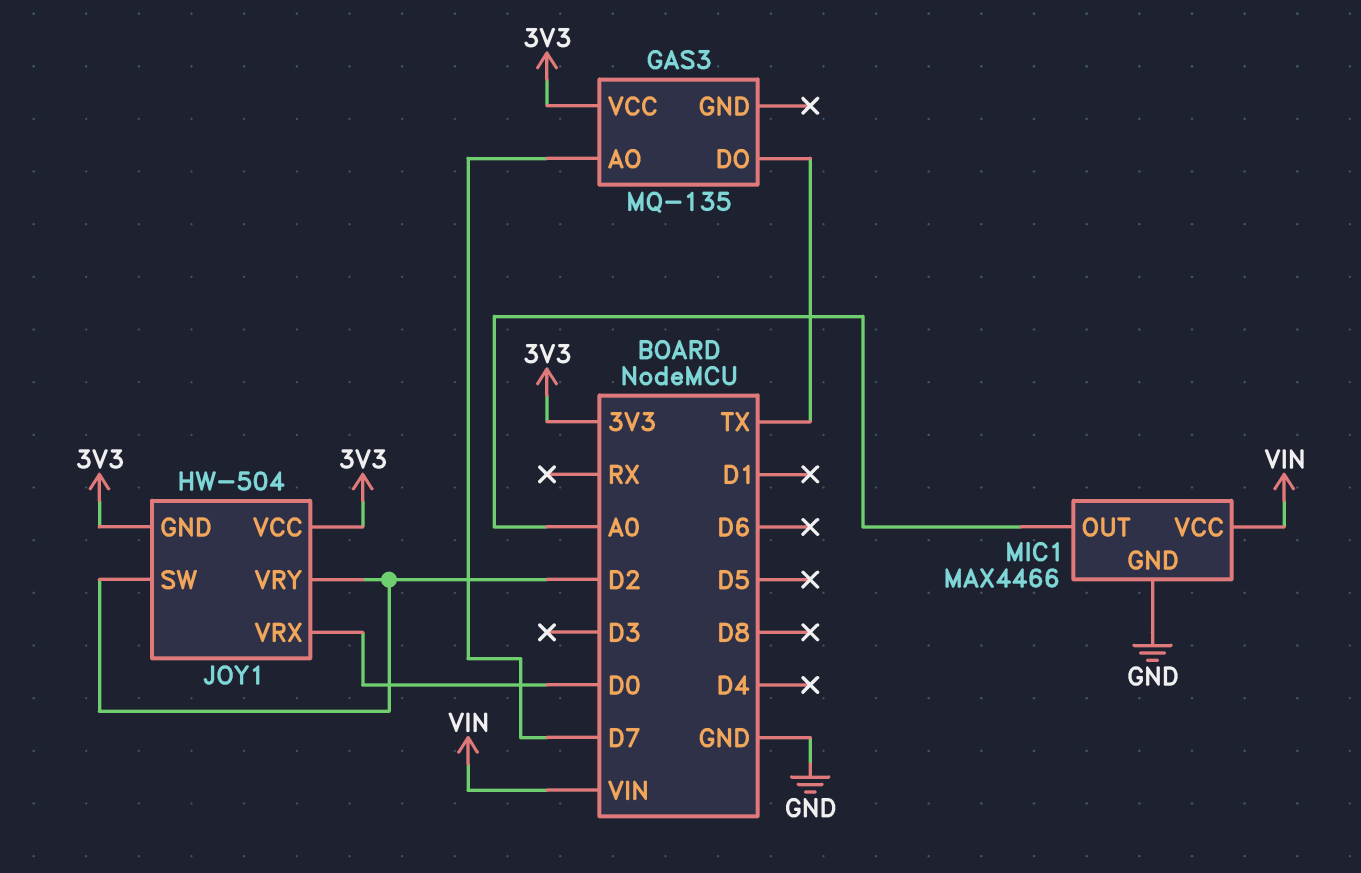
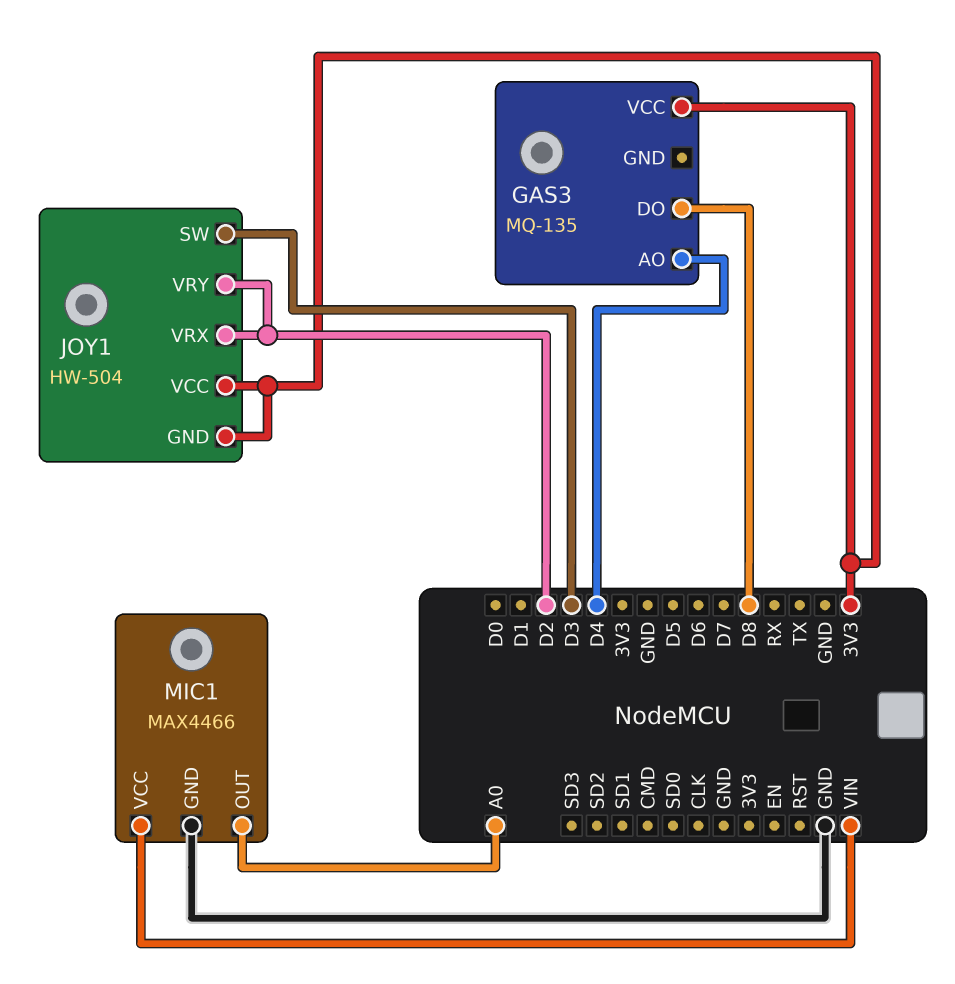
GAS3 pin AO: D7 -> D4
GAS3 pin DO: TX -> D8
JOY1 pin SW: D2 -> D3
JOY1 pin VRX: D0 -> D2

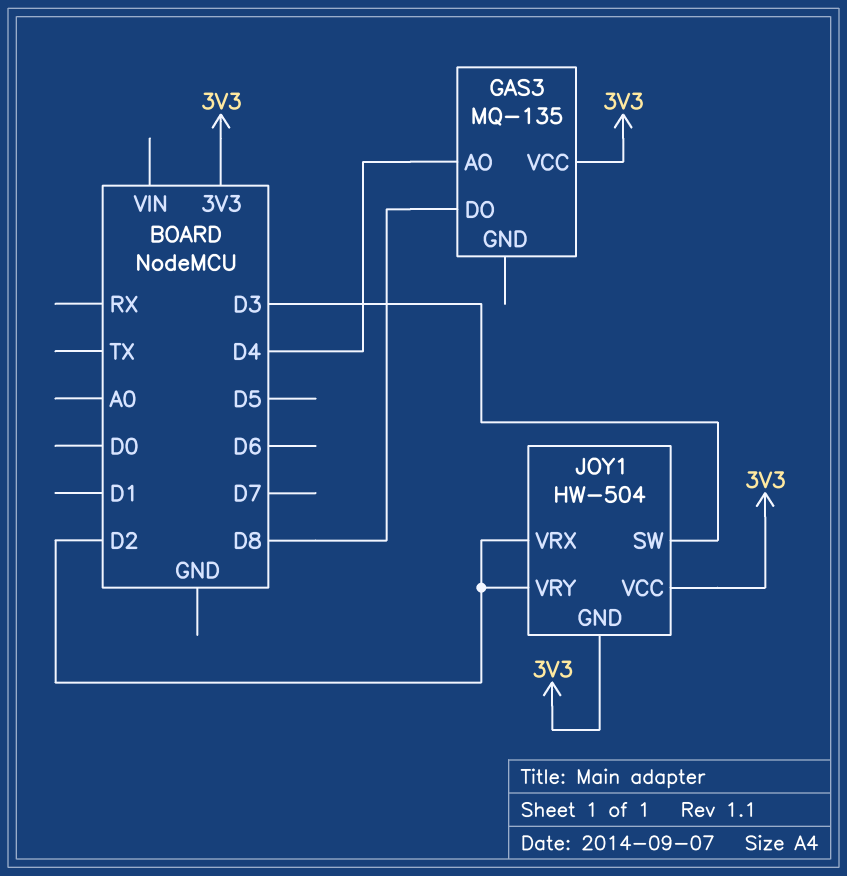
MIC1: MAX4466 -> none
MIC1 pin GND: GND -> none
MIC1 pin OUT: A0 -> none
MIC1 pin VCC: VIN -> none

